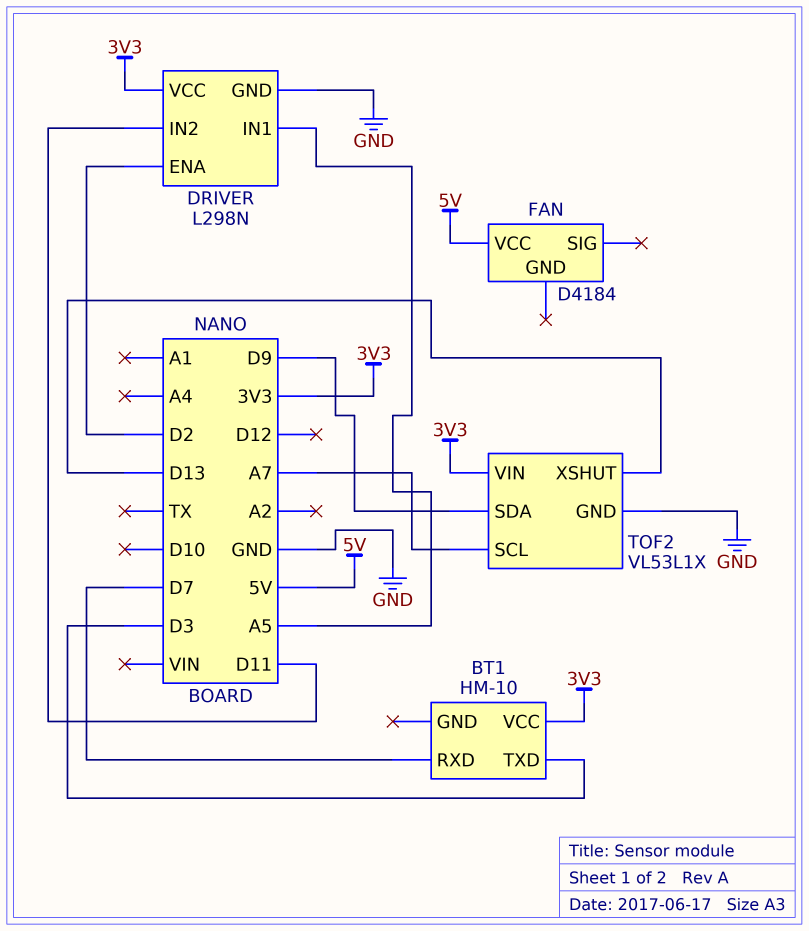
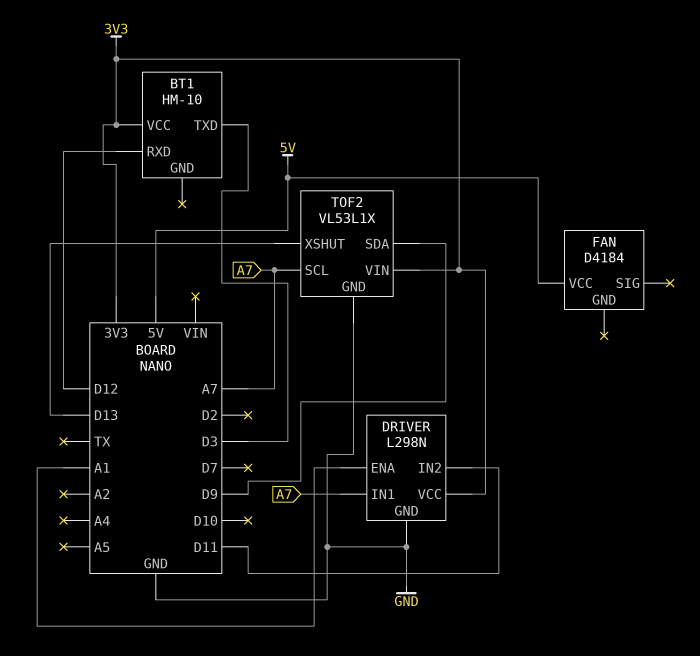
BT1 pin RXD: D7 -> D12
DRIVER pin ENA: D2 -> A1
DRIVER pin IN1: A5 -> A7

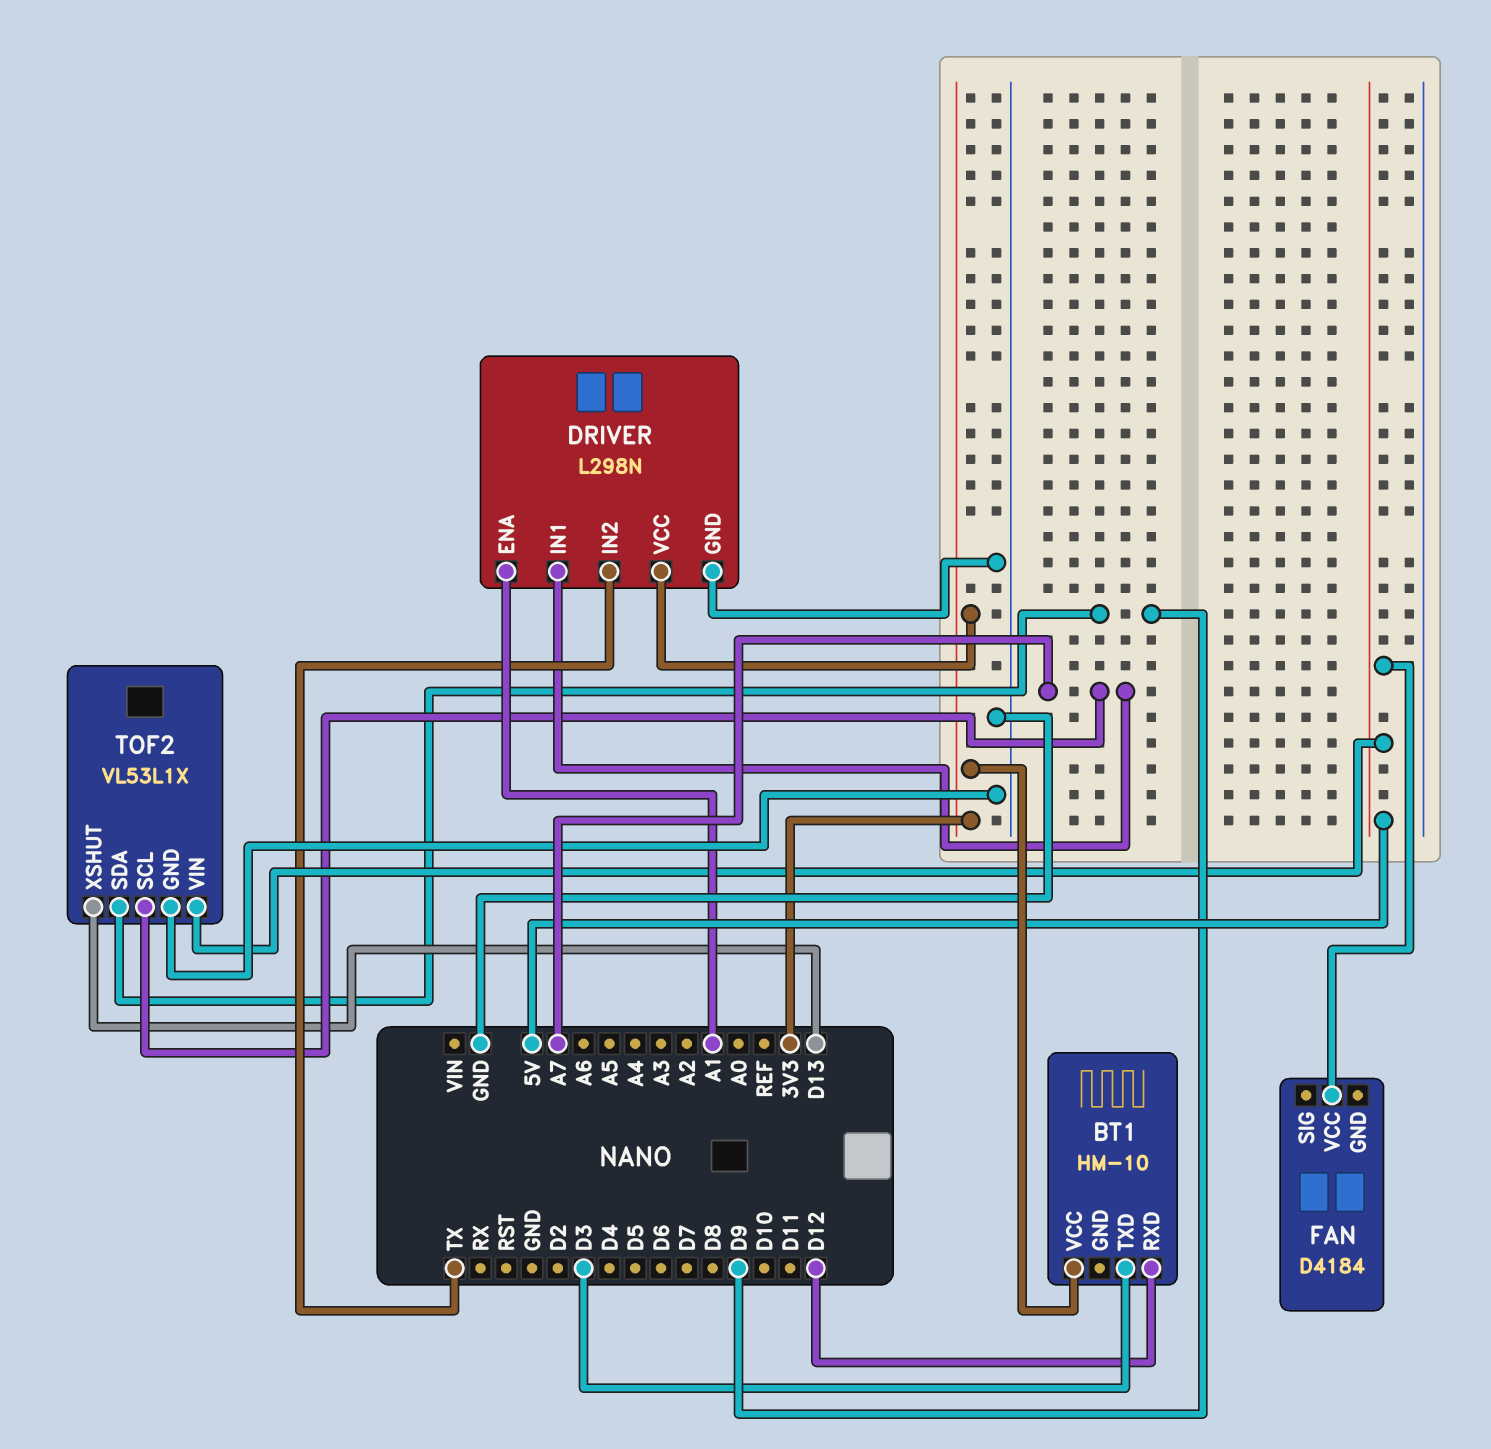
DRIVER pin IN2: D11 -> TX
TOF2 pin VIN: 3V3 -> 5V

